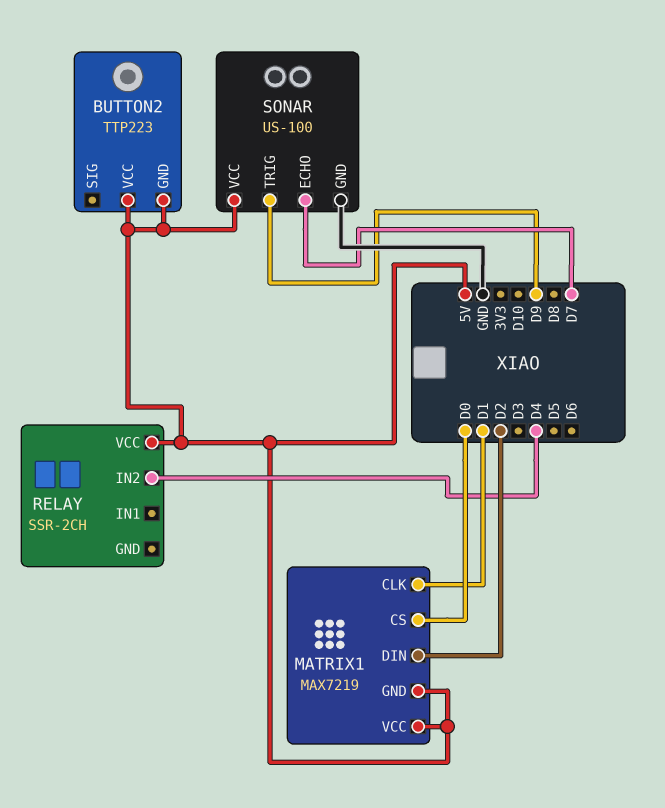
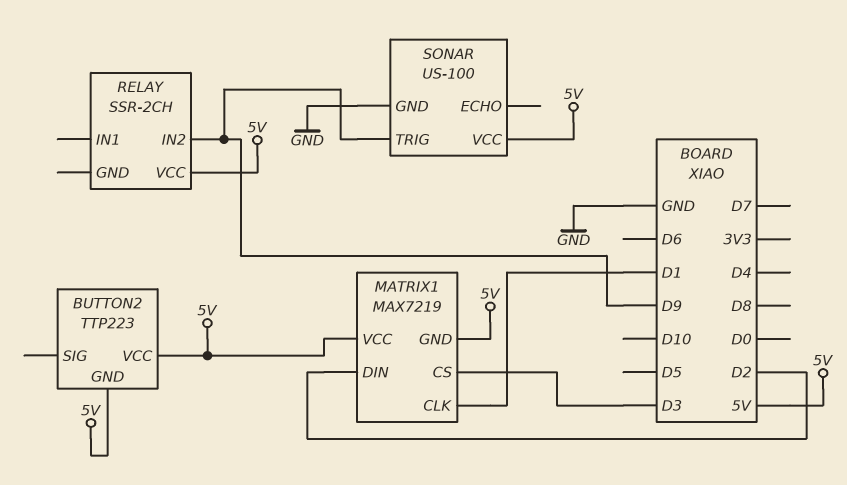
MATRIX1 pin CS: D0 -> D3
RELAY pin IN2: D4 -> D9
SONAR pin ECHO: D7 -> none

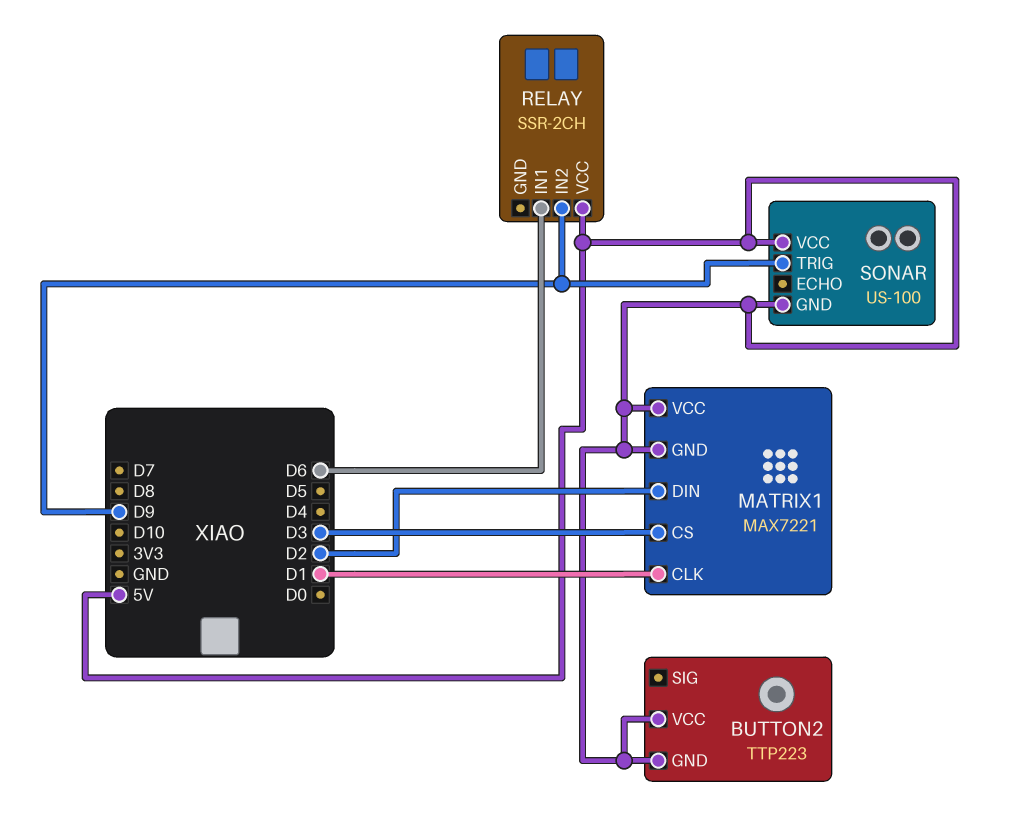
MATRIX1: MAX7219 -> MAX7221
RELAY pin IN1: none -> D6
SONAR pin GND: GND -> 5V

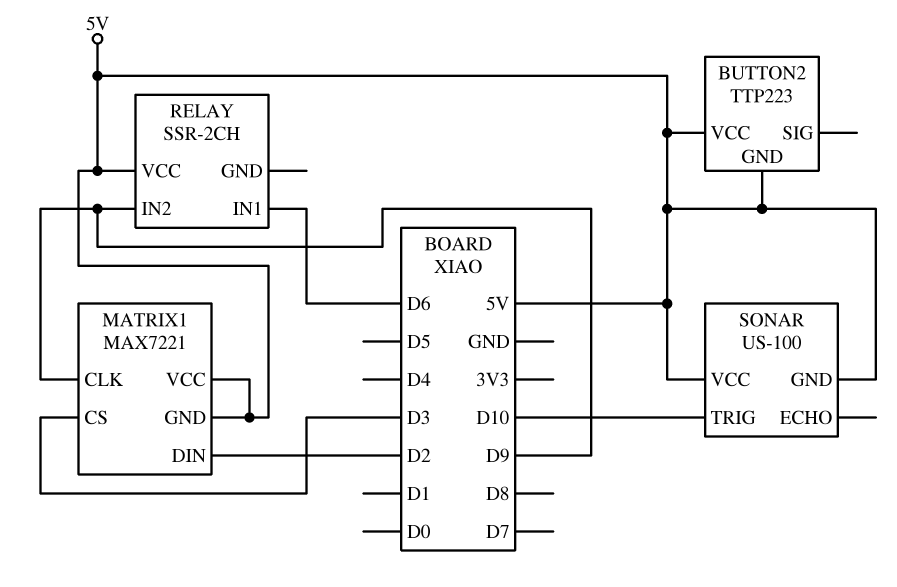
MATRIX1 pin CLK: D1 -> D9
SONAR pin TRIG: D9 -> D10

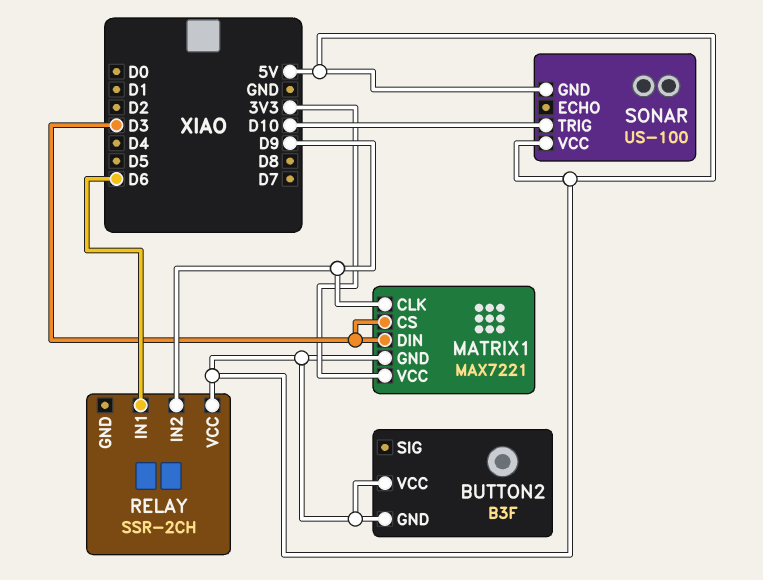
BUTTON2: TTP223 -> B3F
MATRIX1 pin DIN: D2 -> D3
MATRIX1 pin VCC: 5V -> 3V3

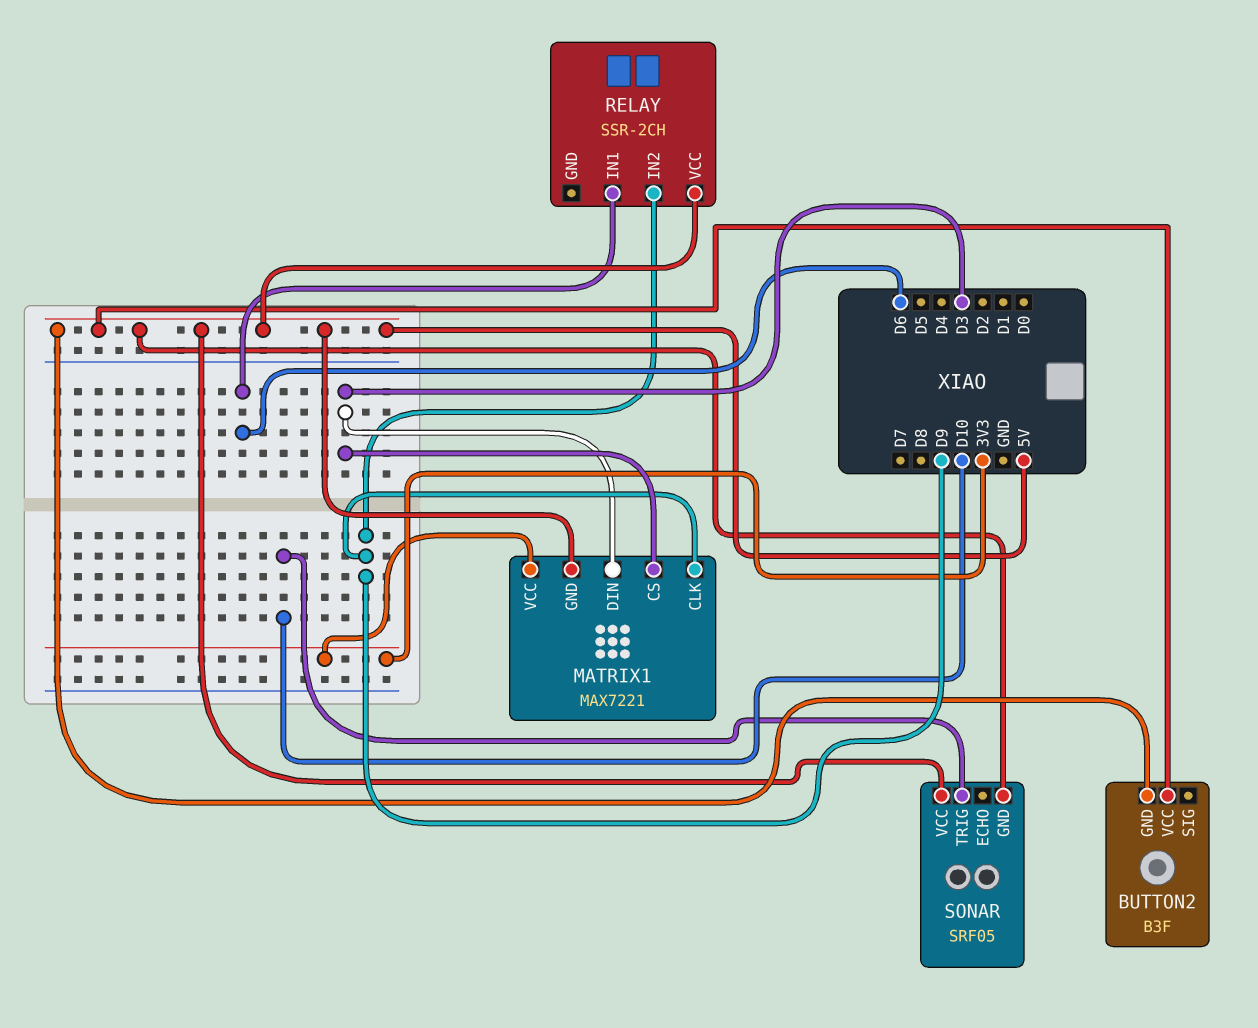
SONAR: US-100 -> SRF05

